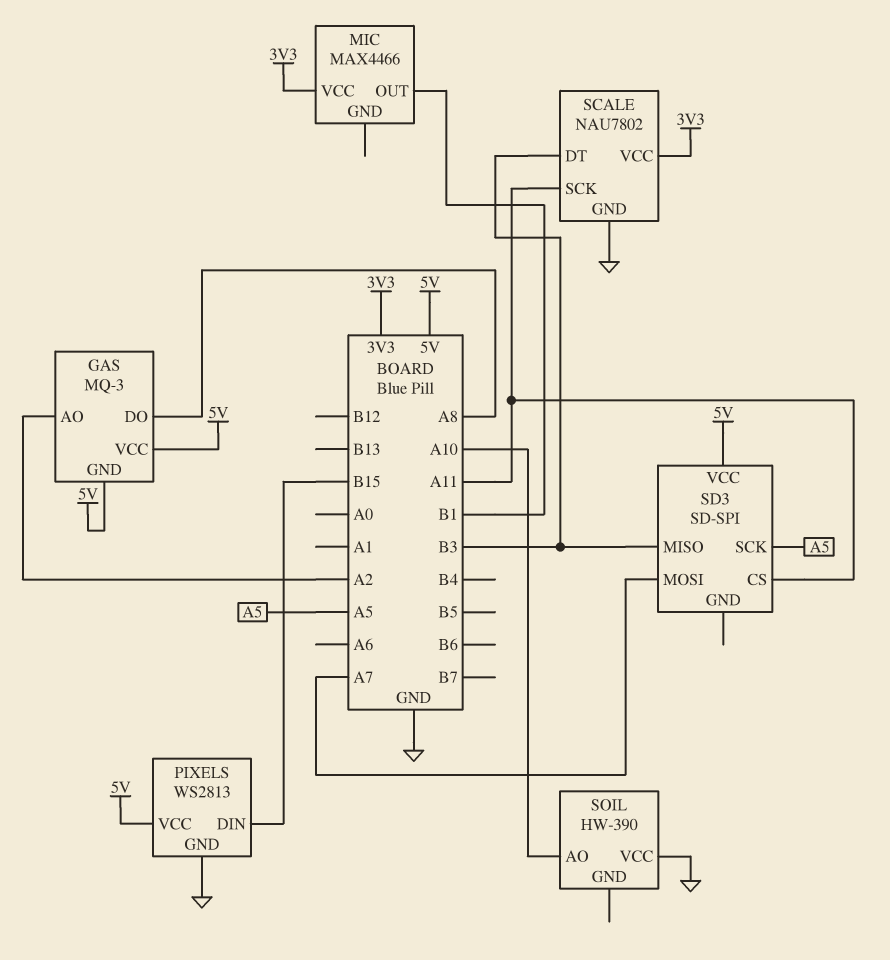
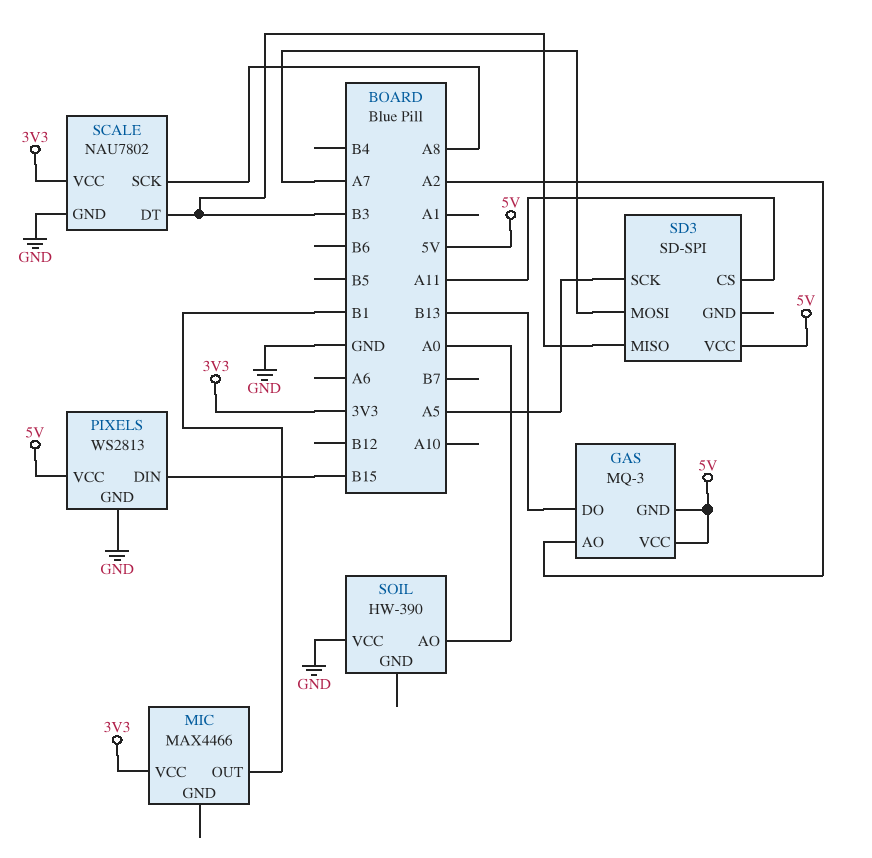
GAS pin DO: A8 -> B13
SCALE pin SCK: A11 -> A8
SOIL pin AO: A10 -> A0

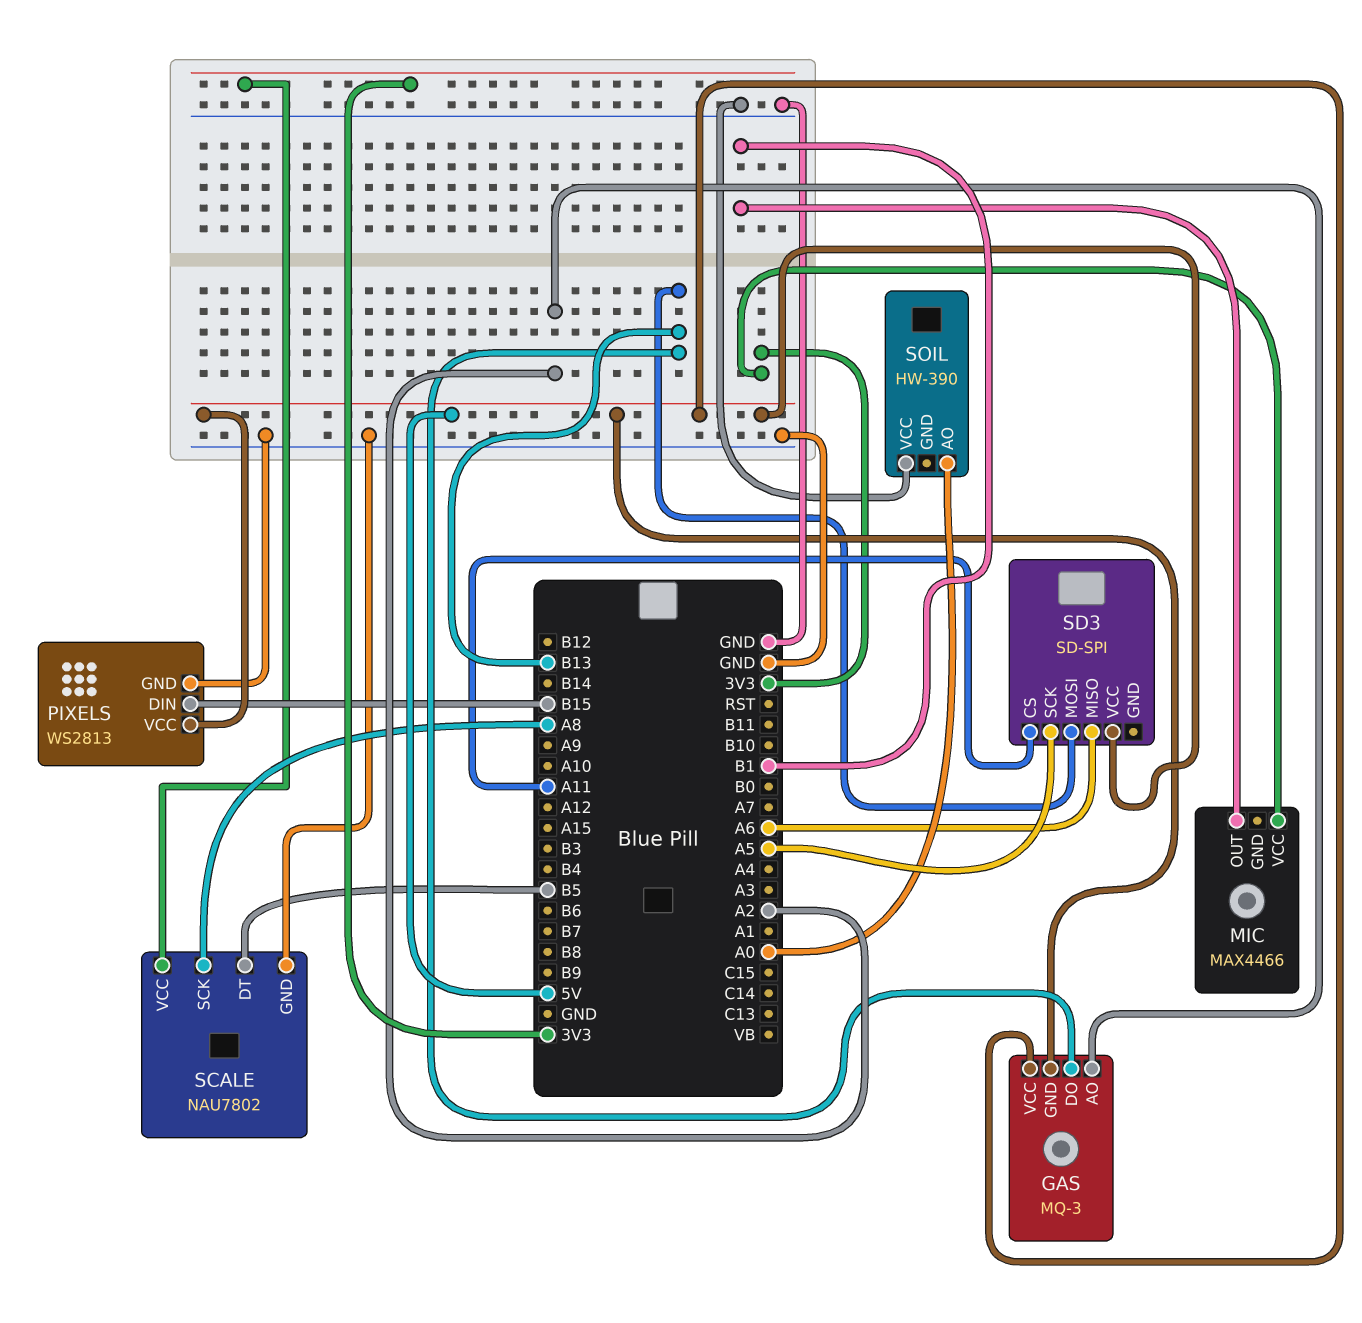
SCALE pin DT: B3 -> B5
SD3 pin MISO: B3 -> A6
SD3 pin MOSI: A7 -> B13

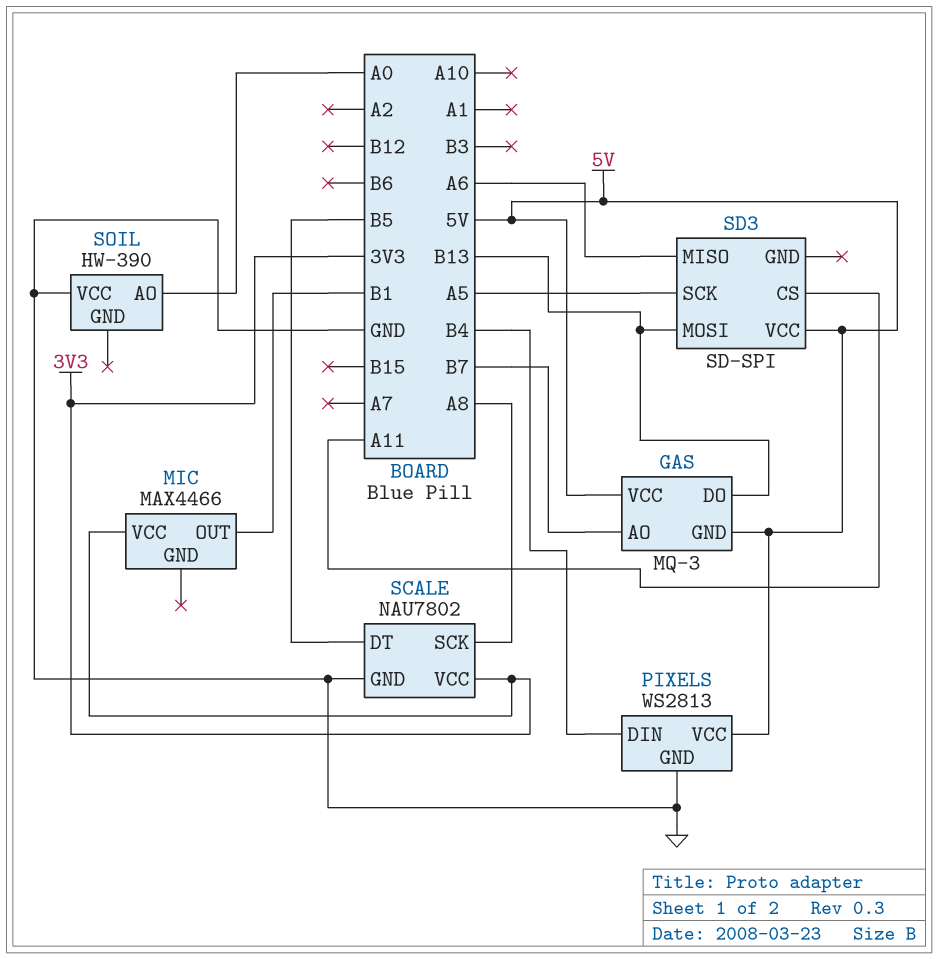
GAS pin AO: A2 -> B7
PIXELS pin DIN: B15 -> B4

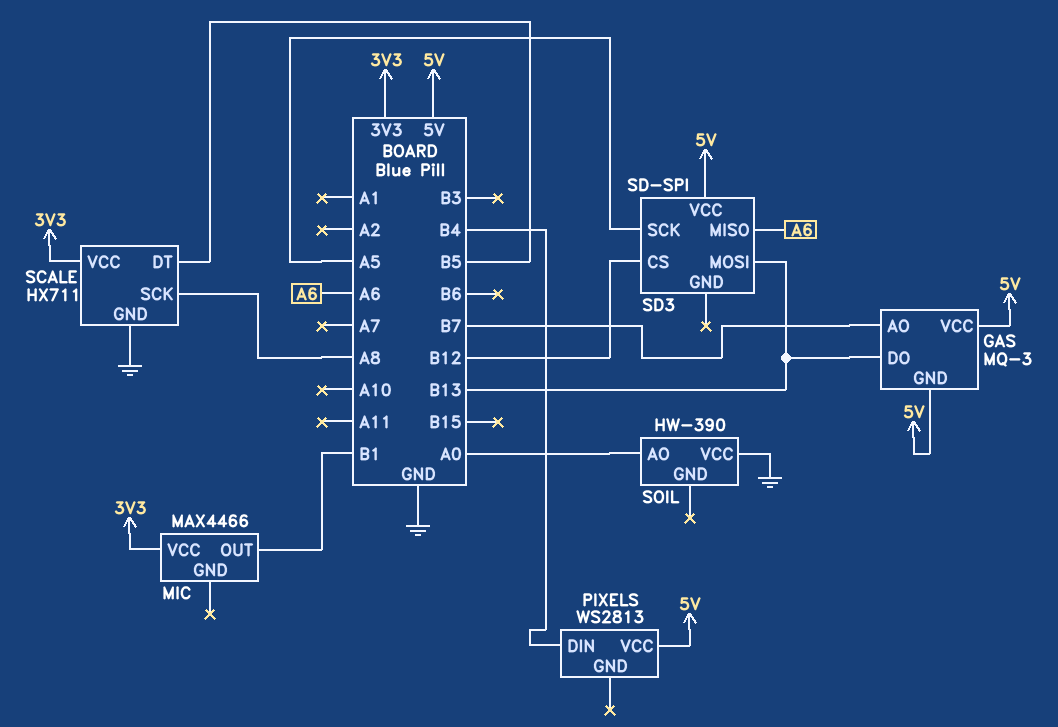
PIXELS pin GND: GND -> none
SCALE: NAU7802 -> HX711
SD3 pin CS: A11 -> B12

